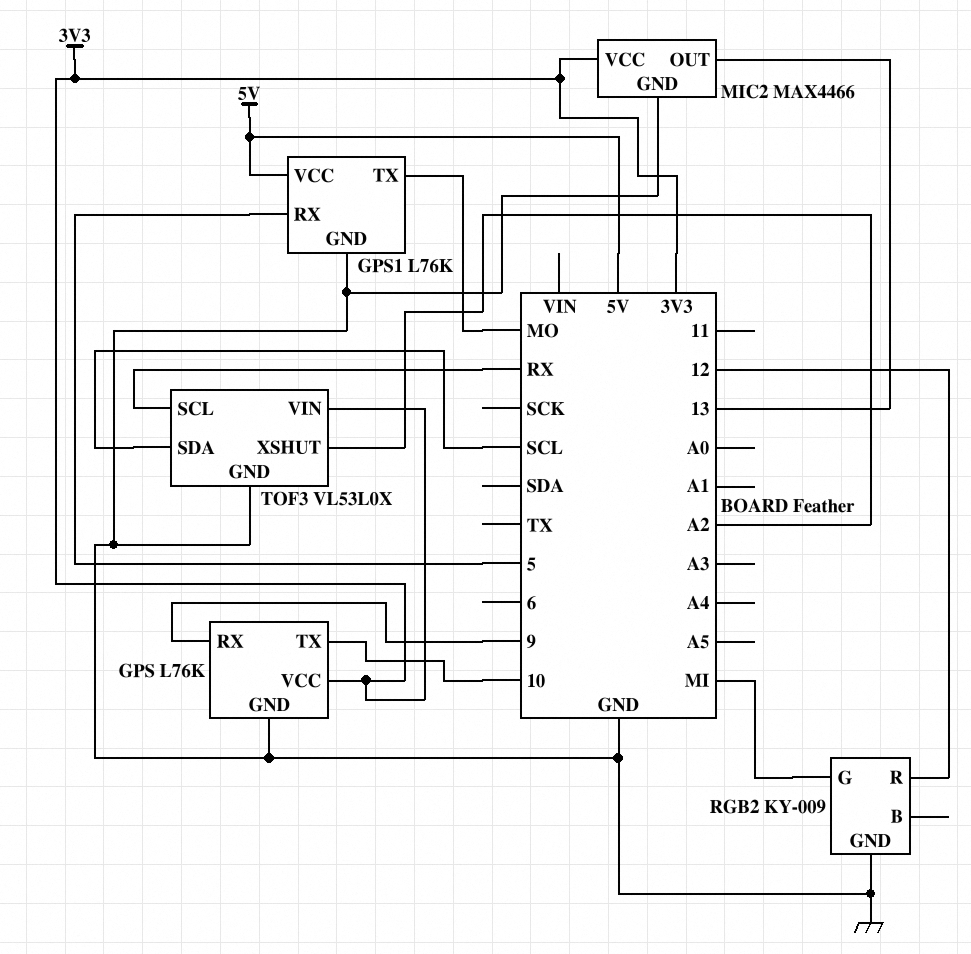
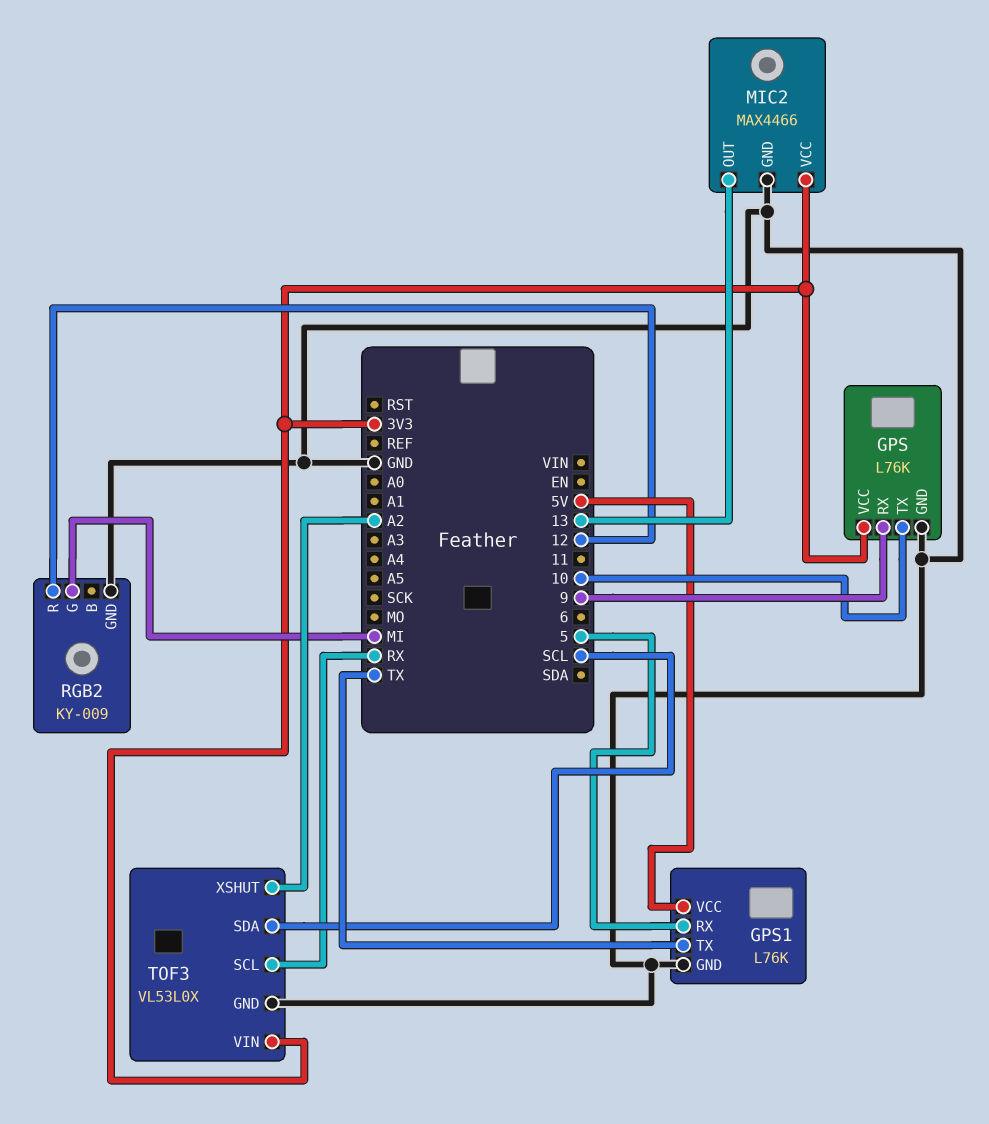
GPS1 pin TX: MO -> TX

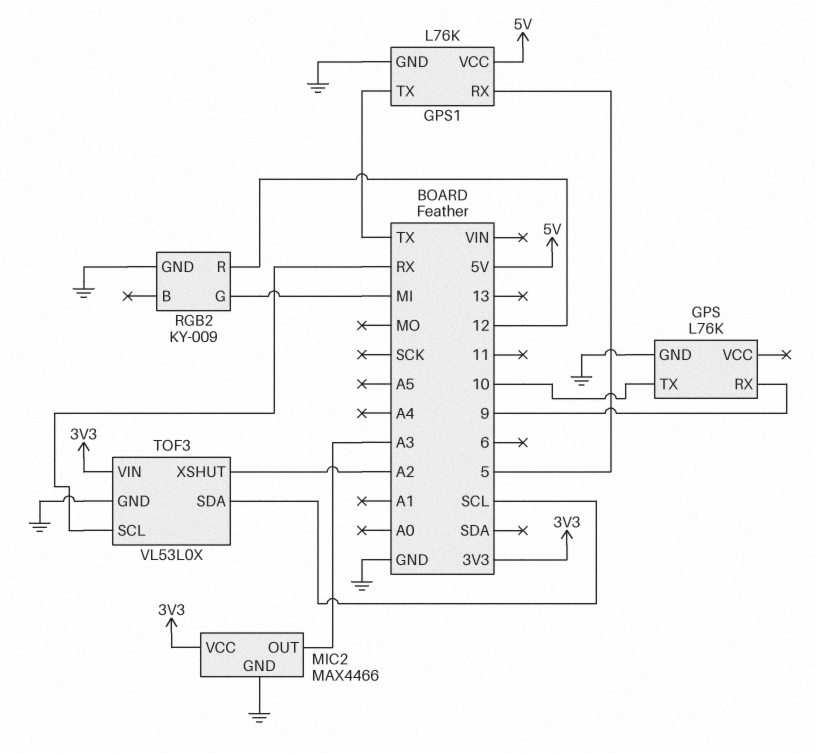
GPS pin VCC: 3V3 -> none
MIC2 pin OUT: 13 -> A3

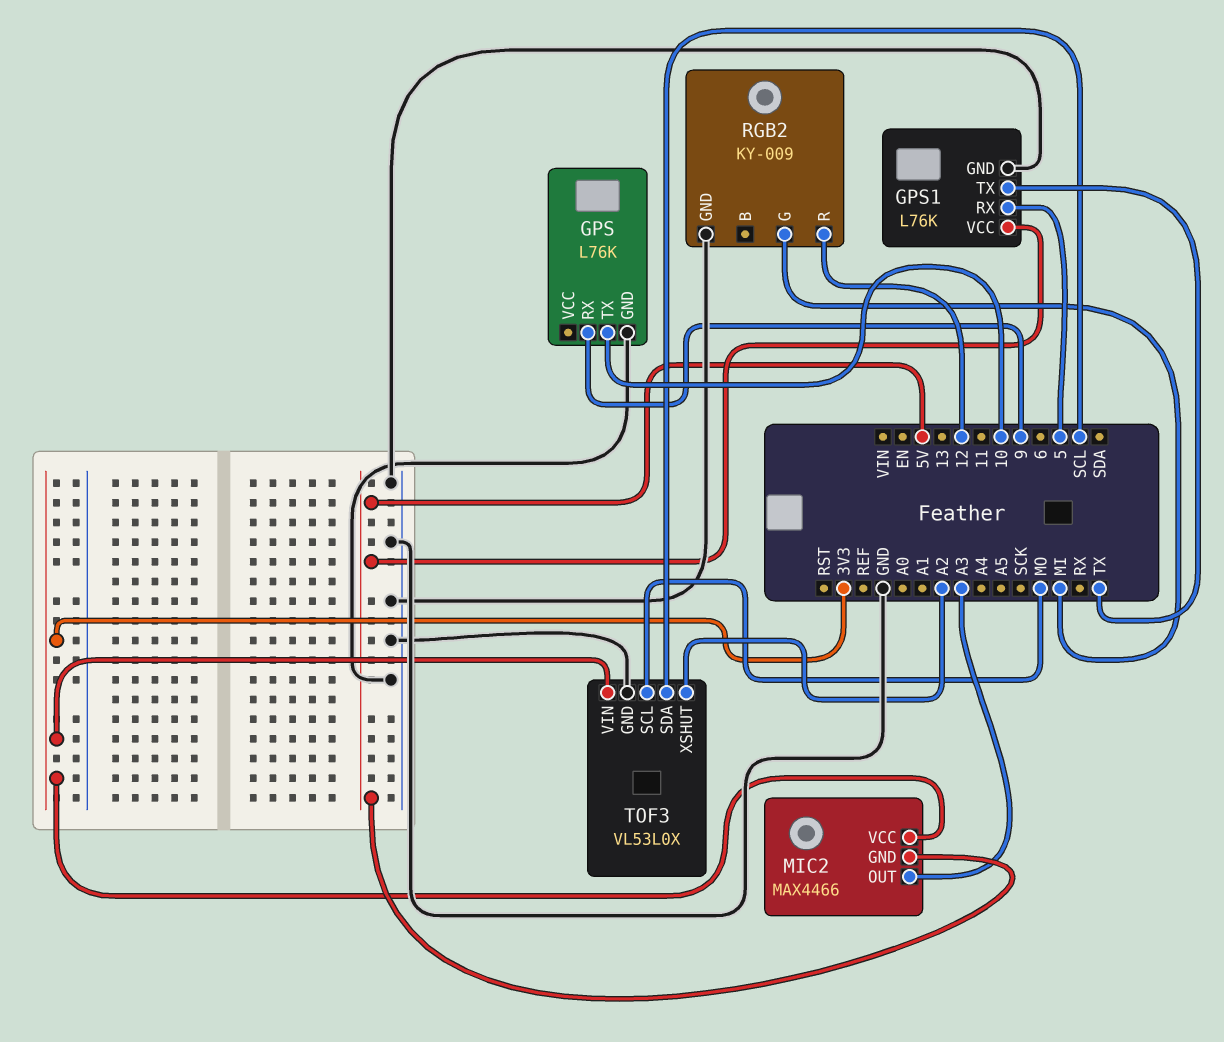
MIC2 pin GND: GND -> 5V
TOF3 pin SCL: RX -> MO

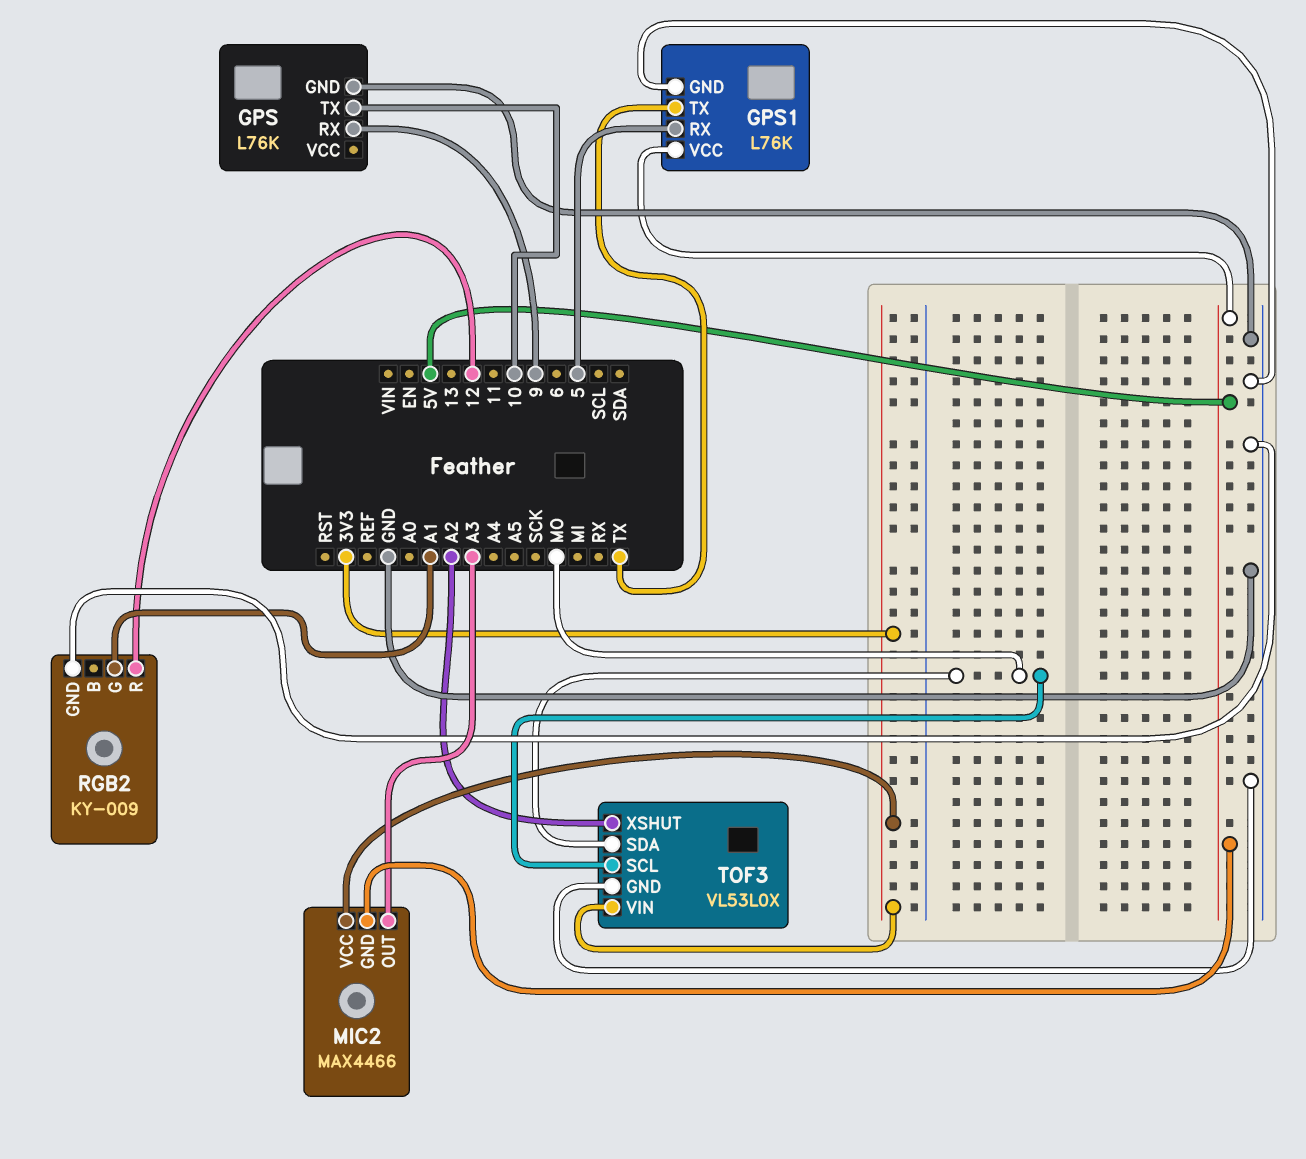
RGB2 pin G: MI -> A1
TOF3 pin SDA: SCL -> MO

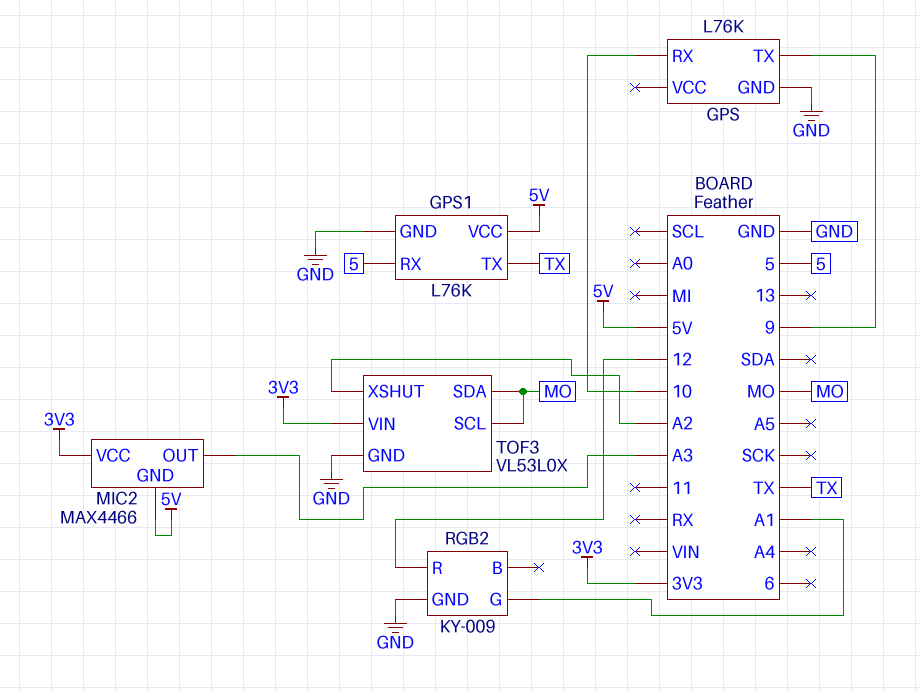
GPS pin RX: 9 -> 10
GPS pin TX: 10 -> 9

